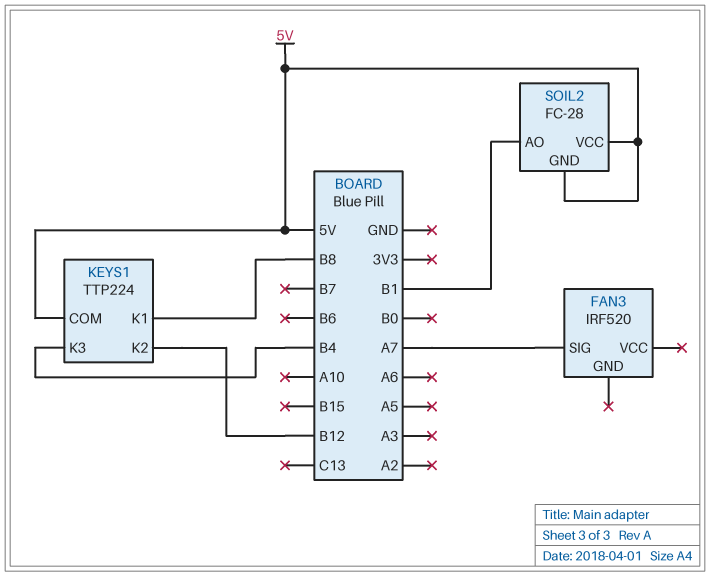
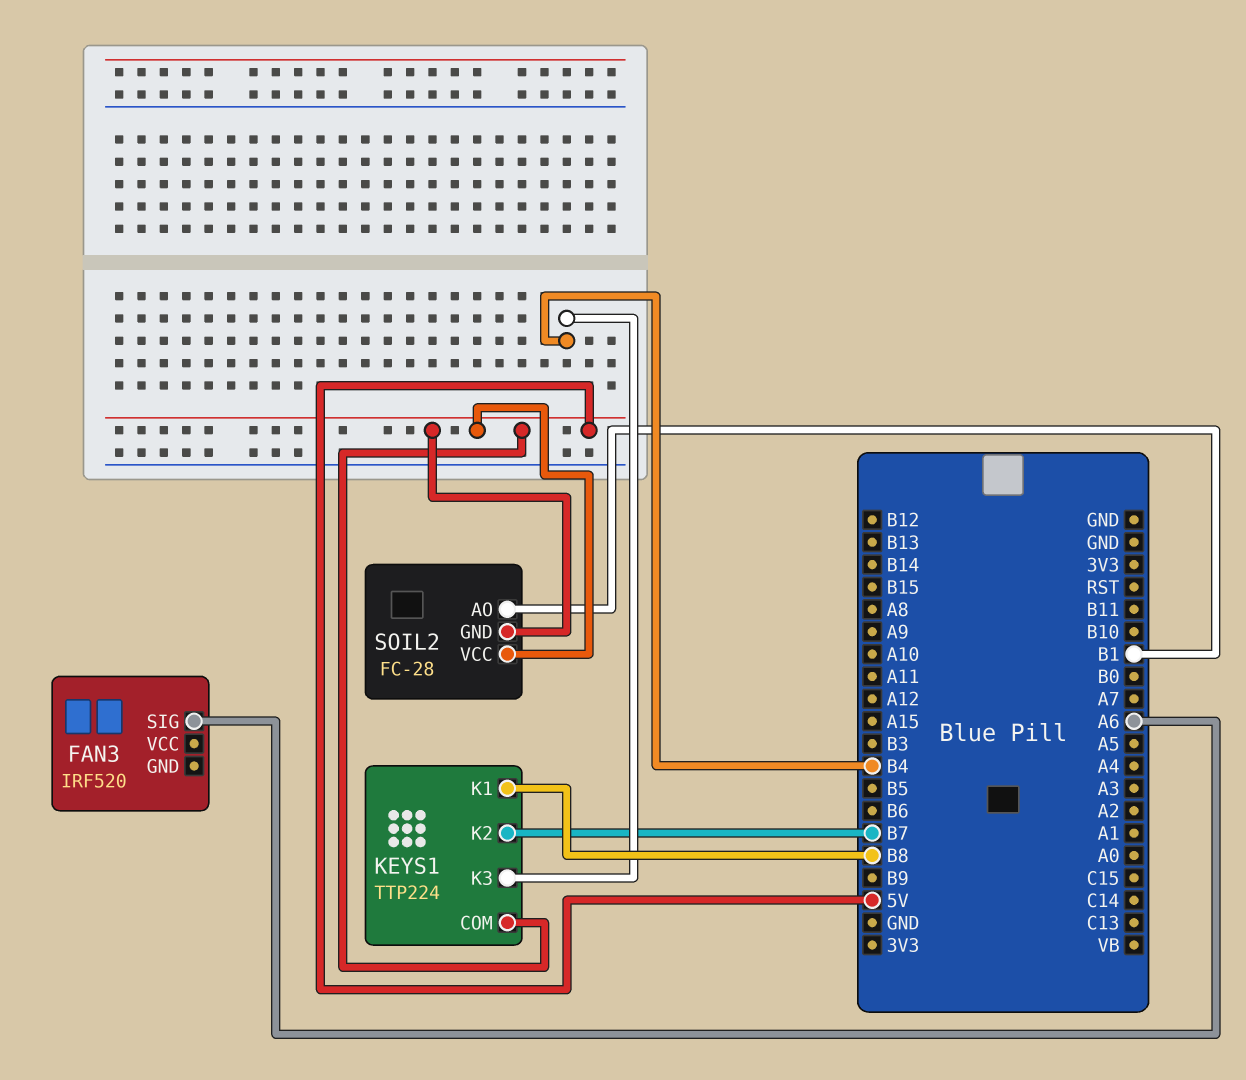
FAN3 pin SIG: A7 -> A6
KEYS1 pin K2: B12 -> B7

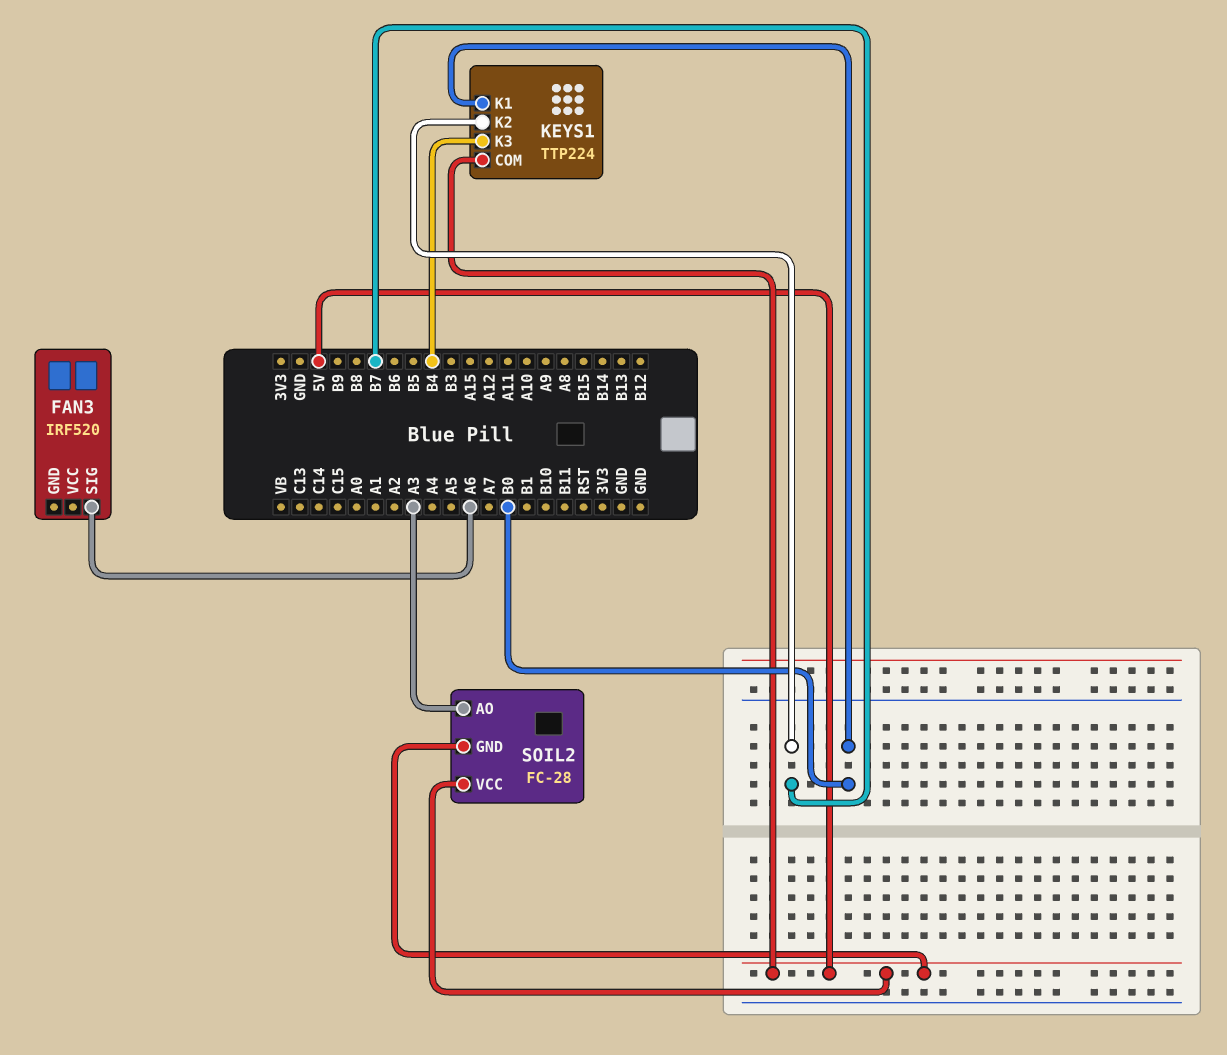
KEYS1 pin K1: B8 -> B0
SOIL2 pin AO: B1 -> A3

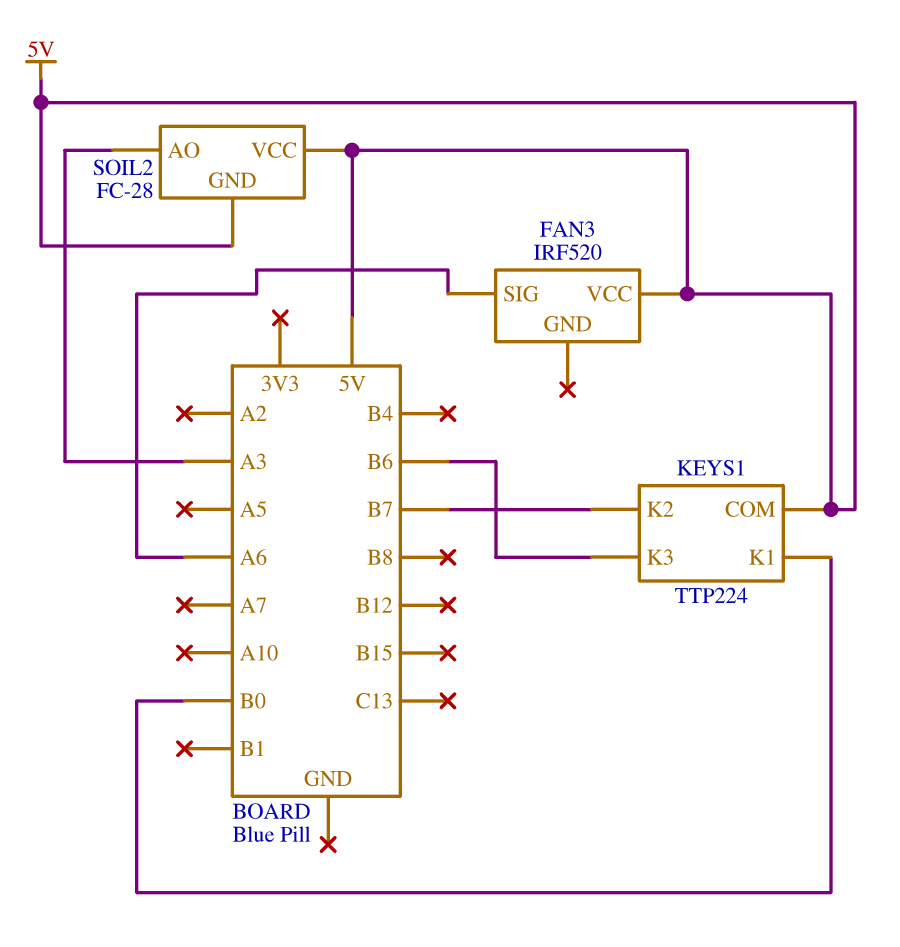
FAN3 pin VCC: none -> 5V
KEYS1 pin K3: B4 -> B6

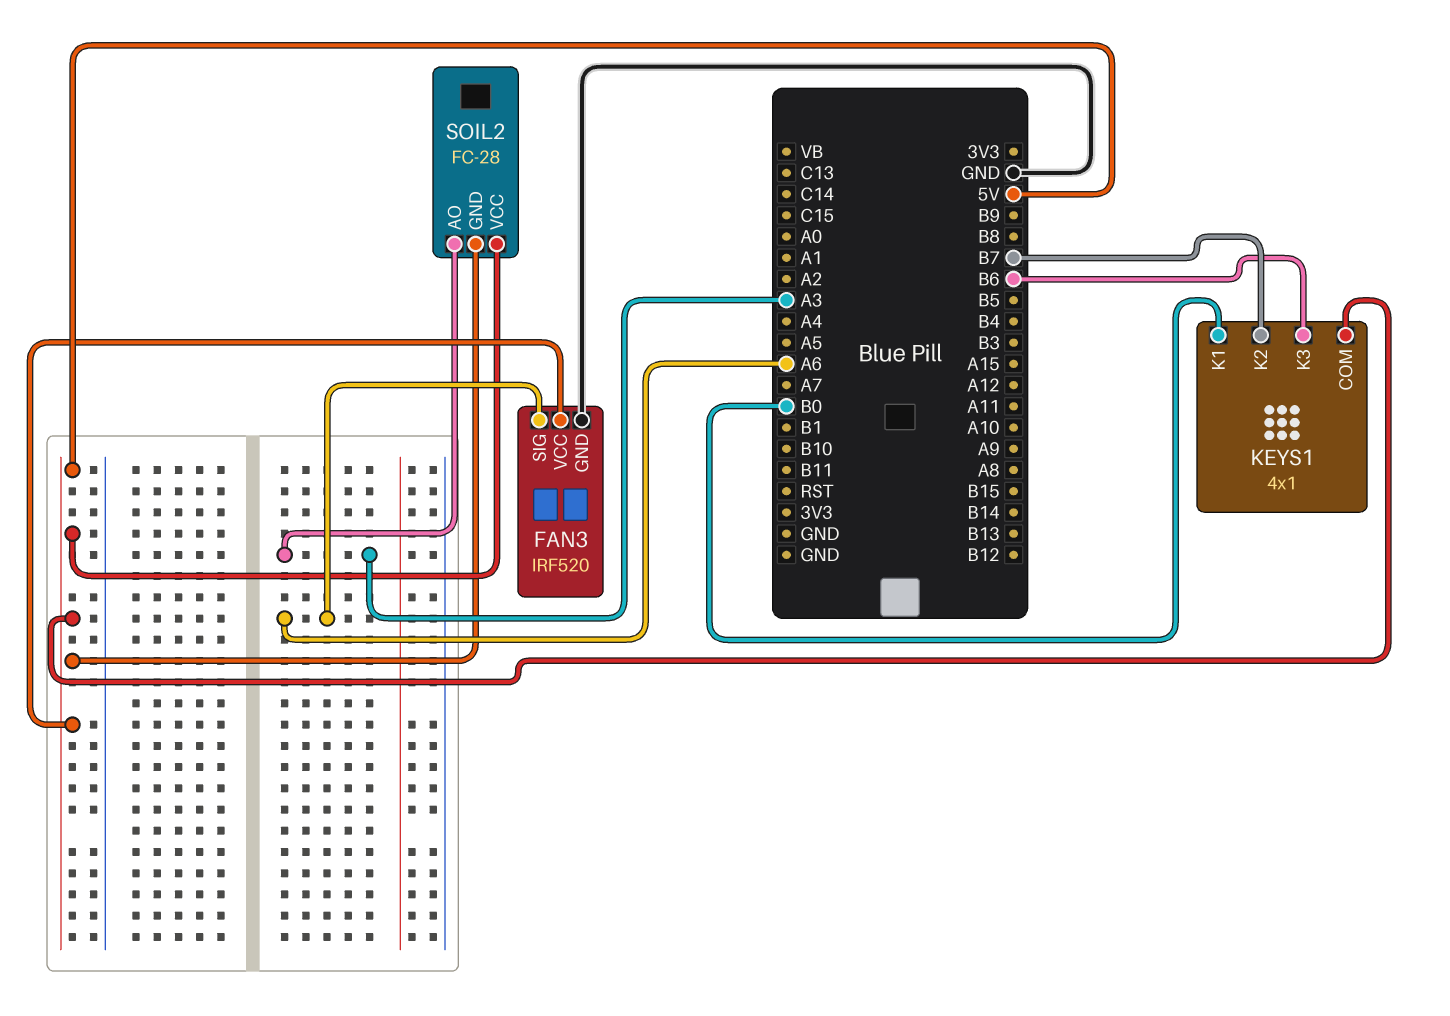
FAN3 pin GND: none -> GND
KEYS1: TTP224 -> 4x1

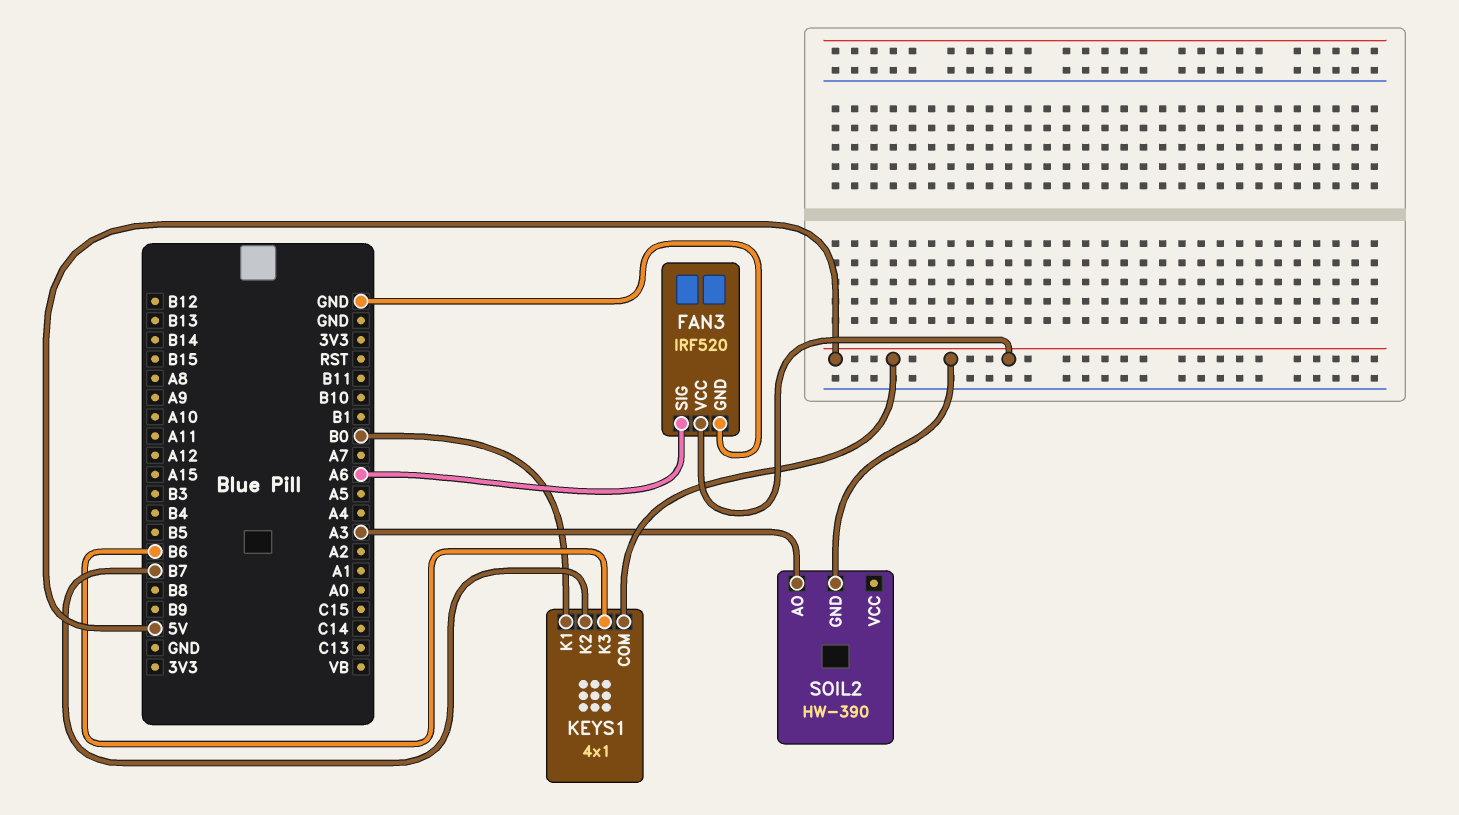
SOIL2: FC-28 -> HW-390
SOIL2 pin VCC: 5V -> none

